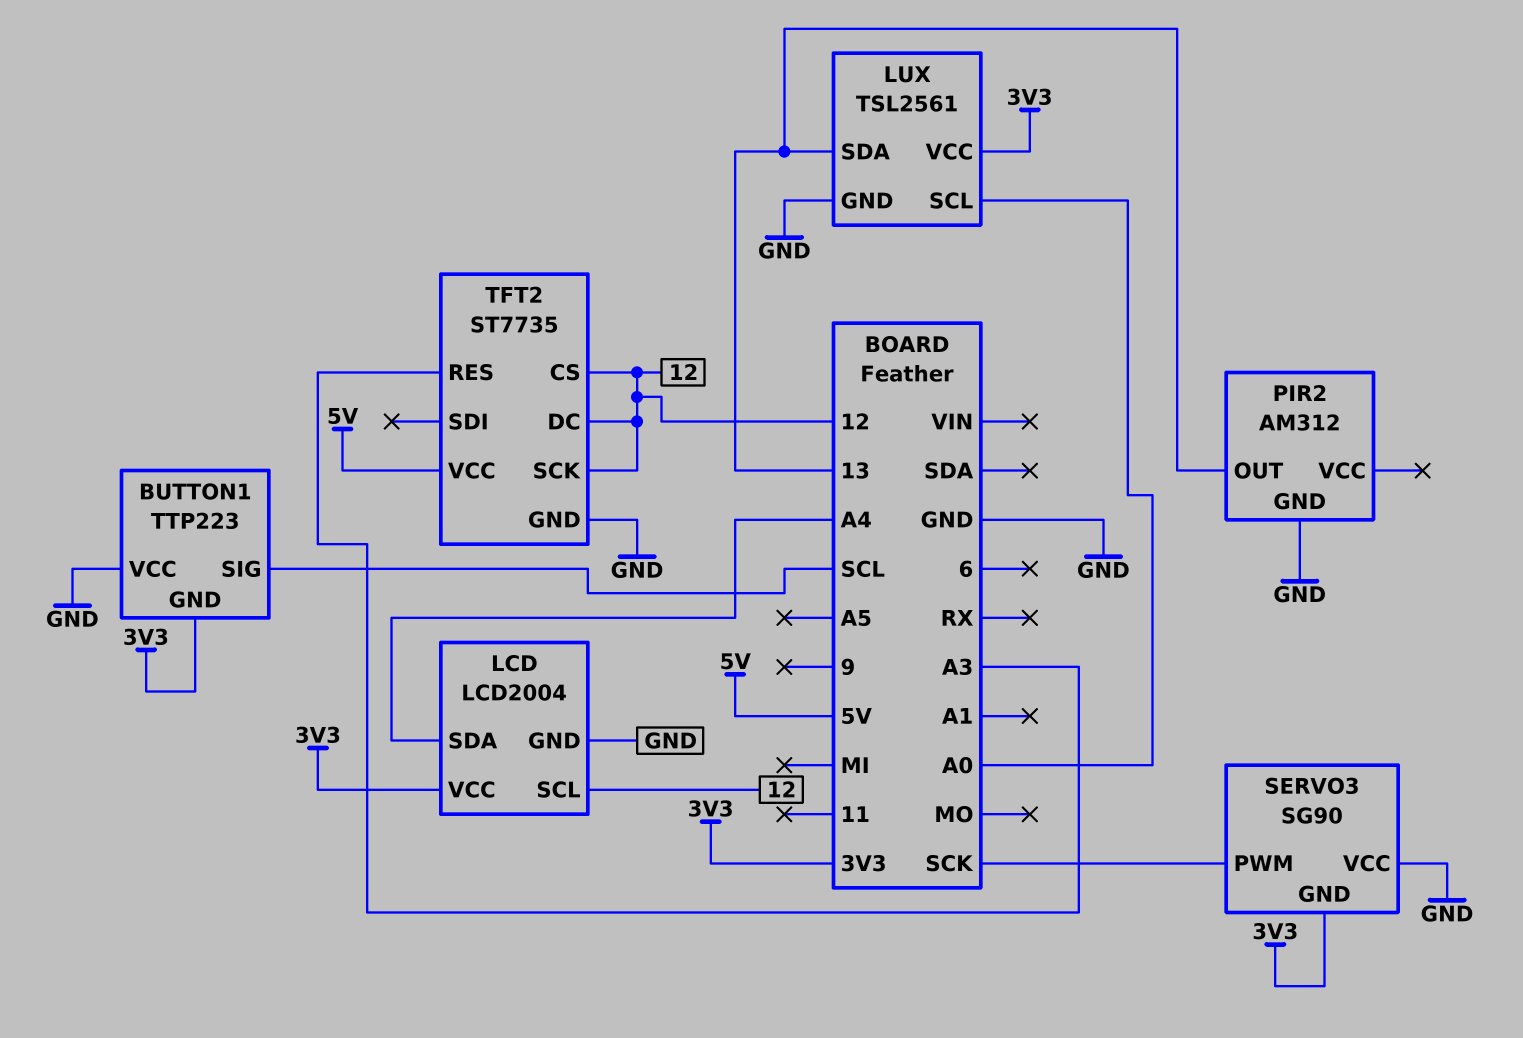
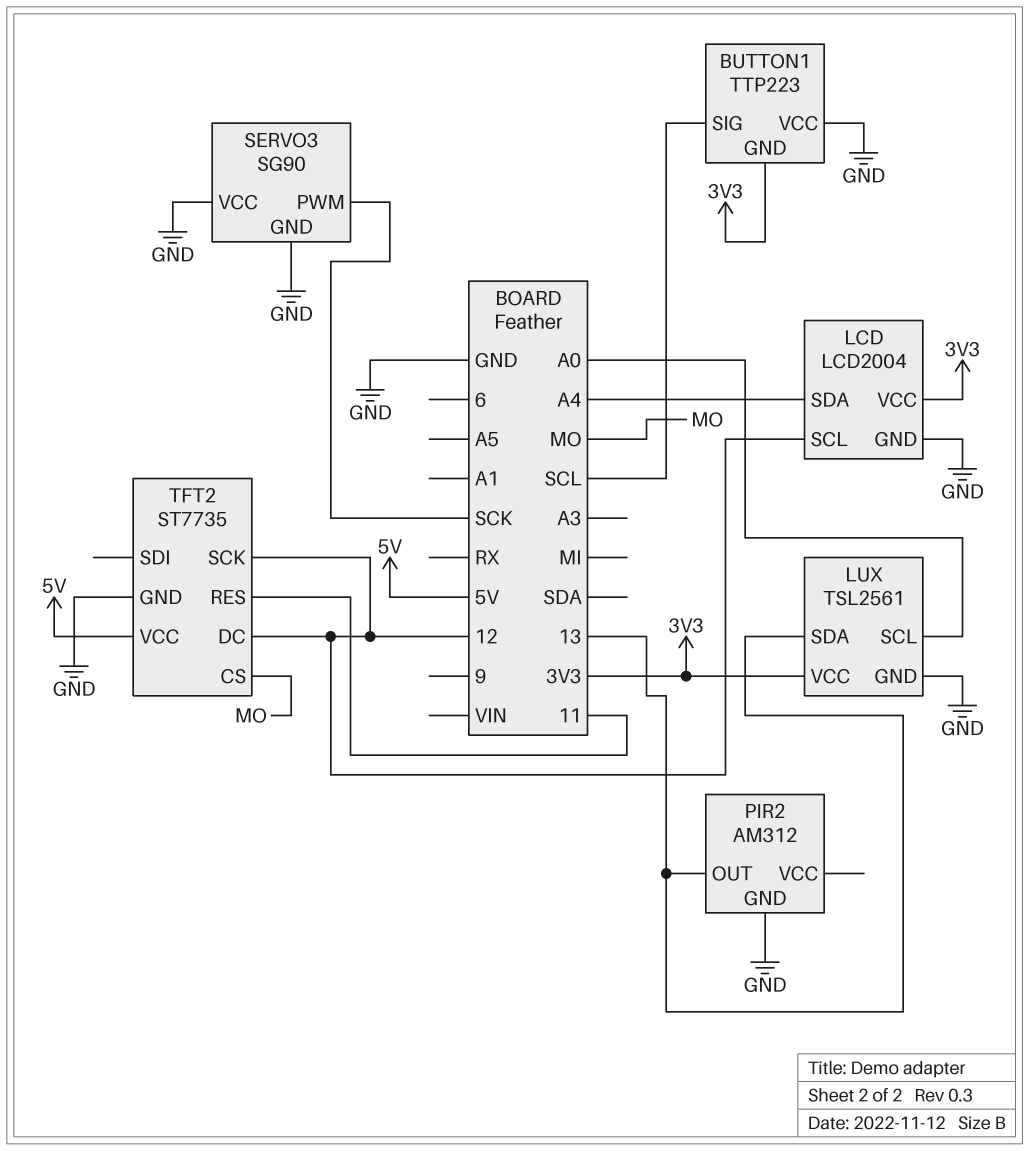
SERVO3 pin GND: 3V3 -> GND
TFT2 pin CS: 12 -> MO
TFT2 pin RES: A3 -> 11

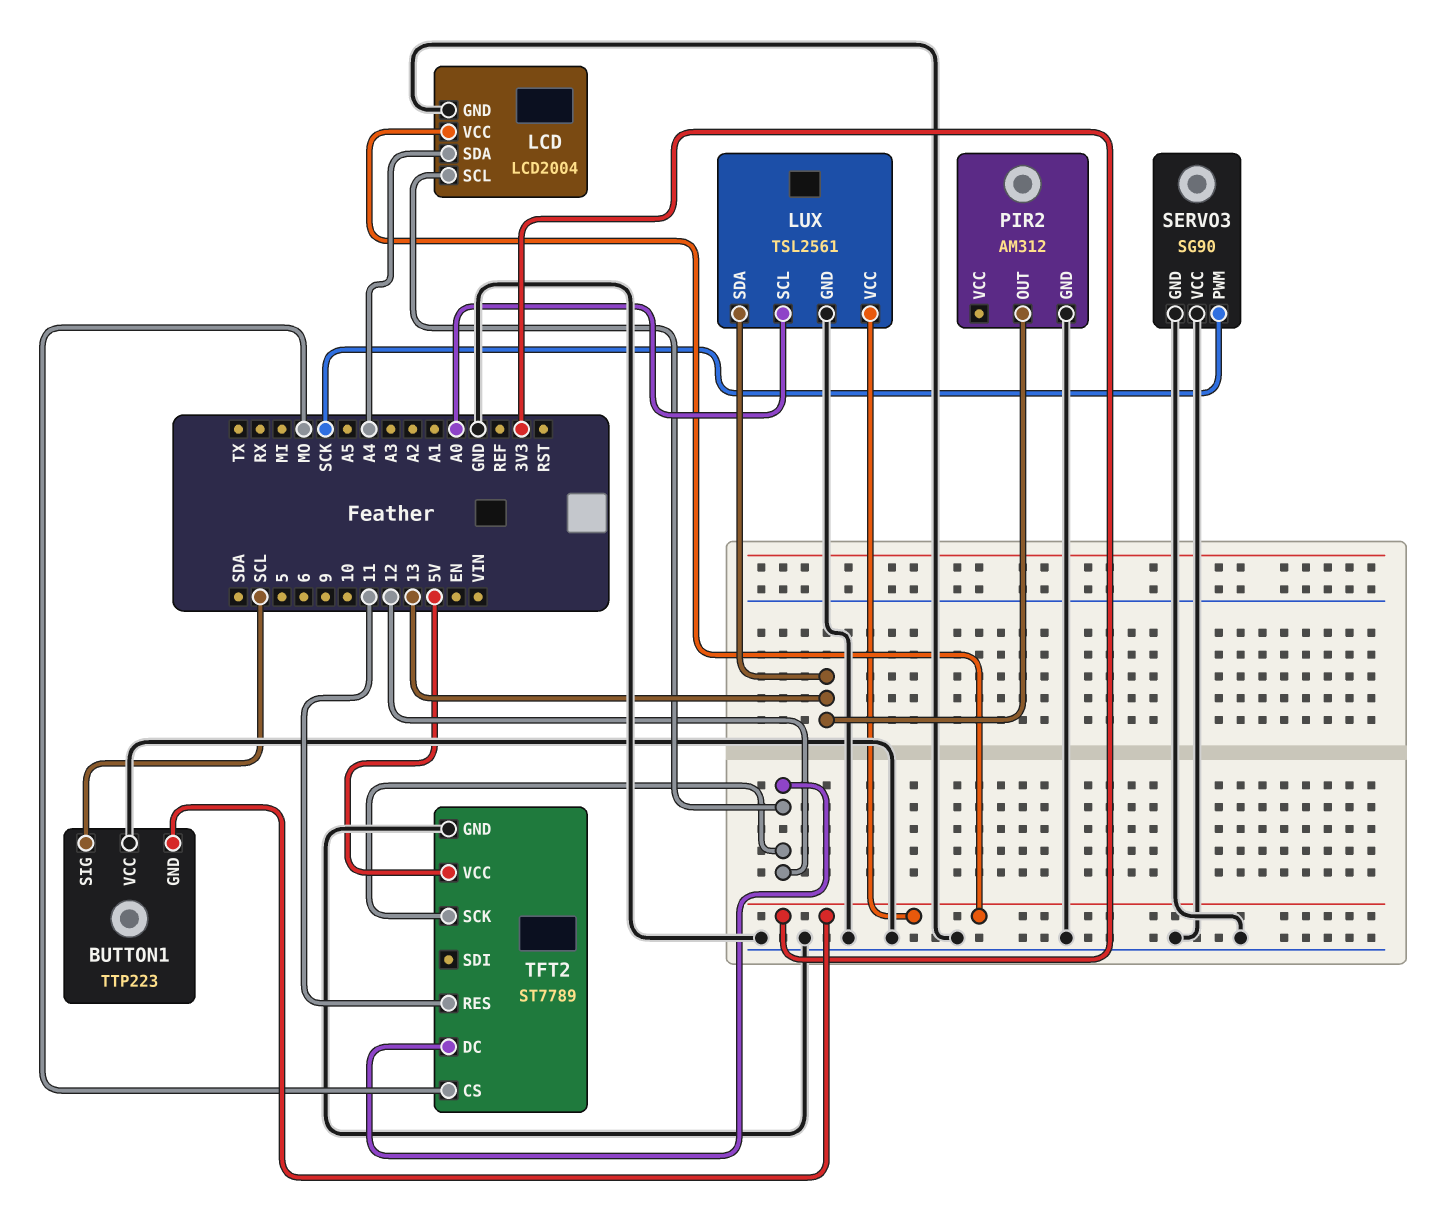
TFT2: ST7735 -> ST7789

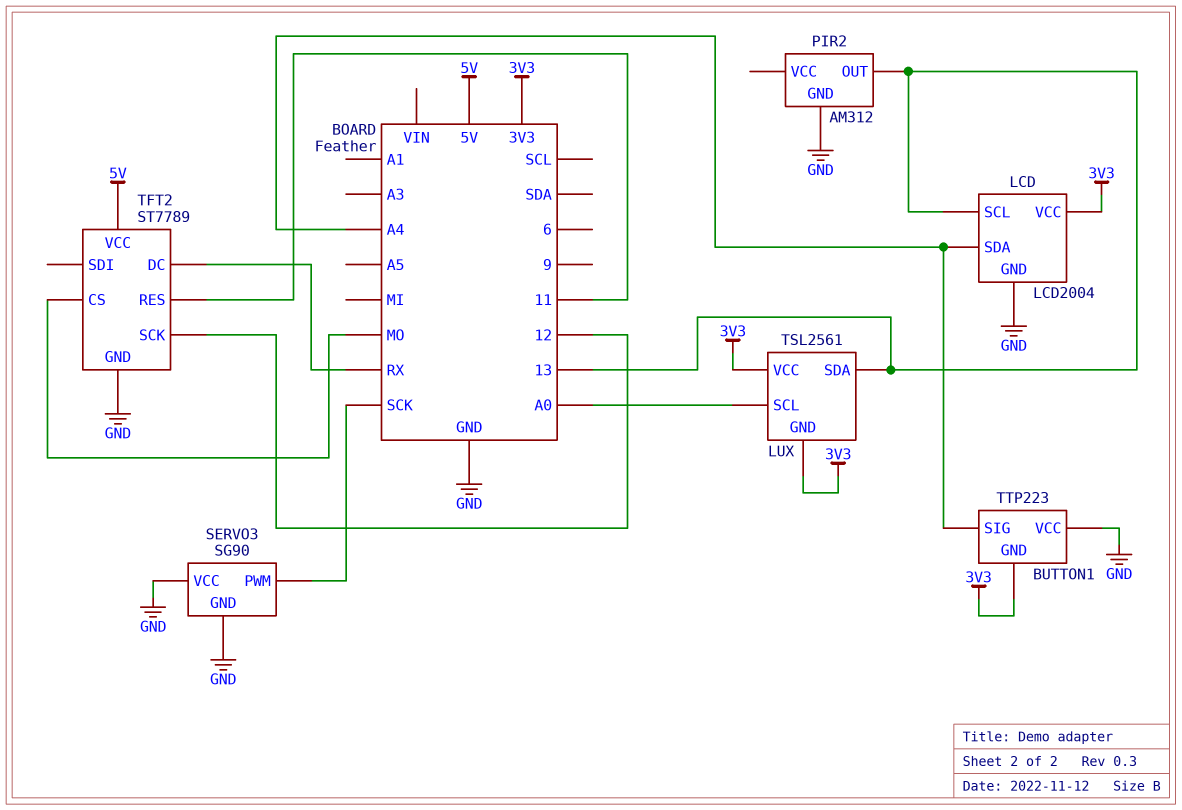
BUTTON1 pin SIG: SCL -> A4
LCD pin SCL: 12 -> 13
LUX pin GND: GND -> 3V3
TFT2 pin DC: 12 -> RX

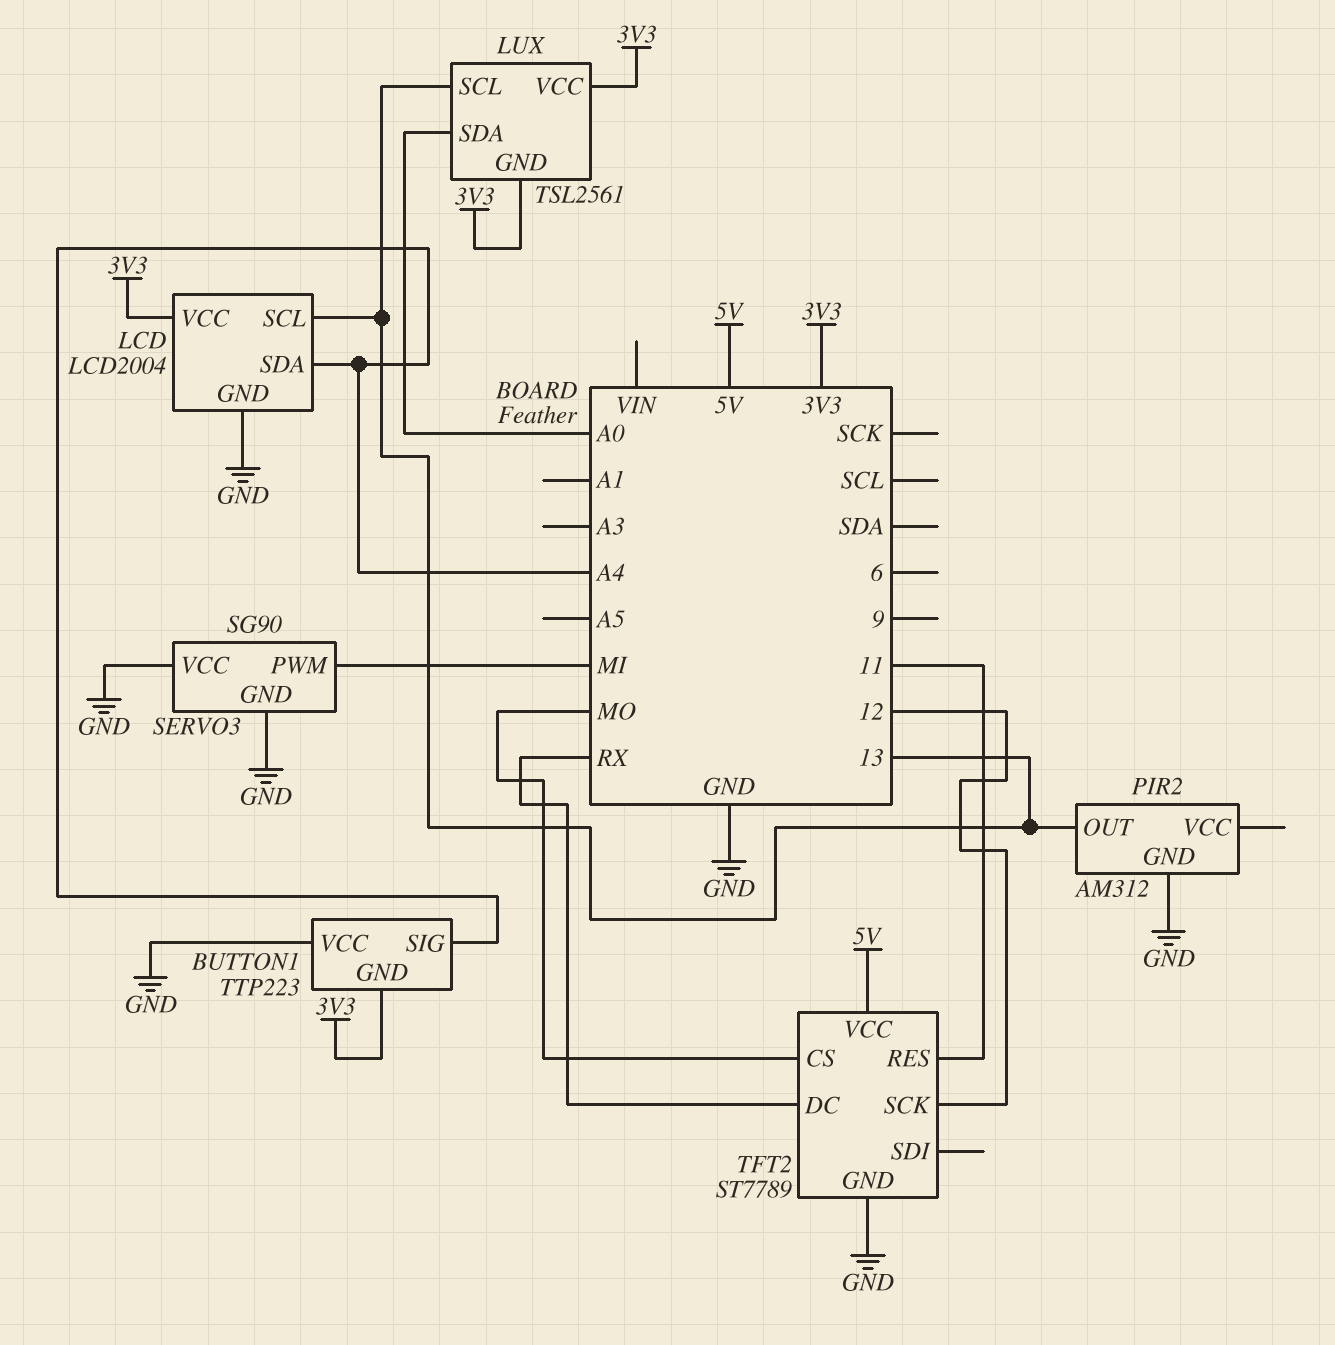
LUX pin SCL: A0 -> 13
LUX pin SDA: 13 -> A0
SERVO3 pin PWM: SCK -> MI

